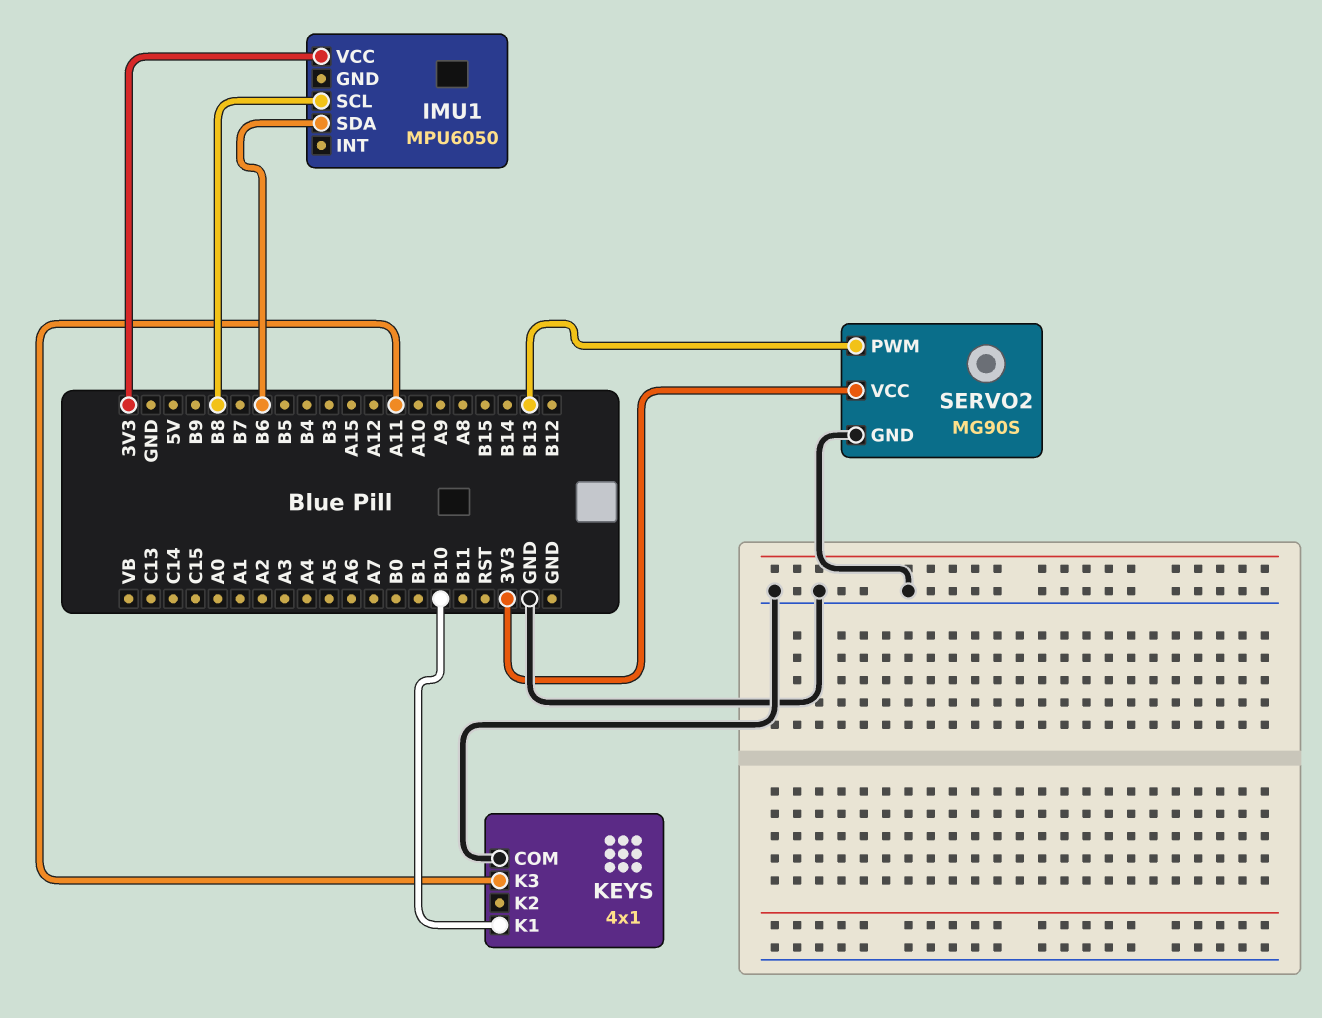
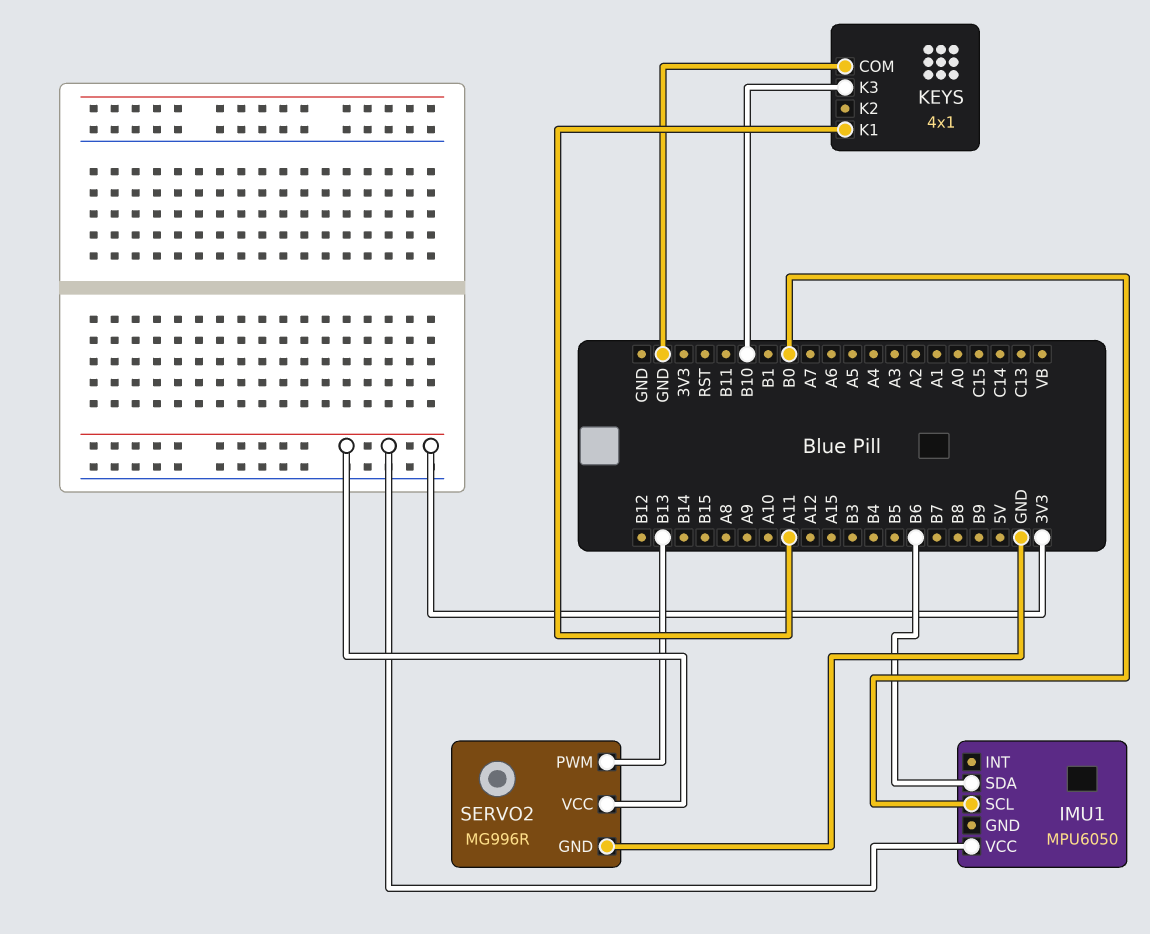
IMU1 pin SCL: B8 -> B0
KEYS pin K1: B10 -> A11
KEYS pin K3: A11 -> B10
SERVO2: MG90S -> MG996R

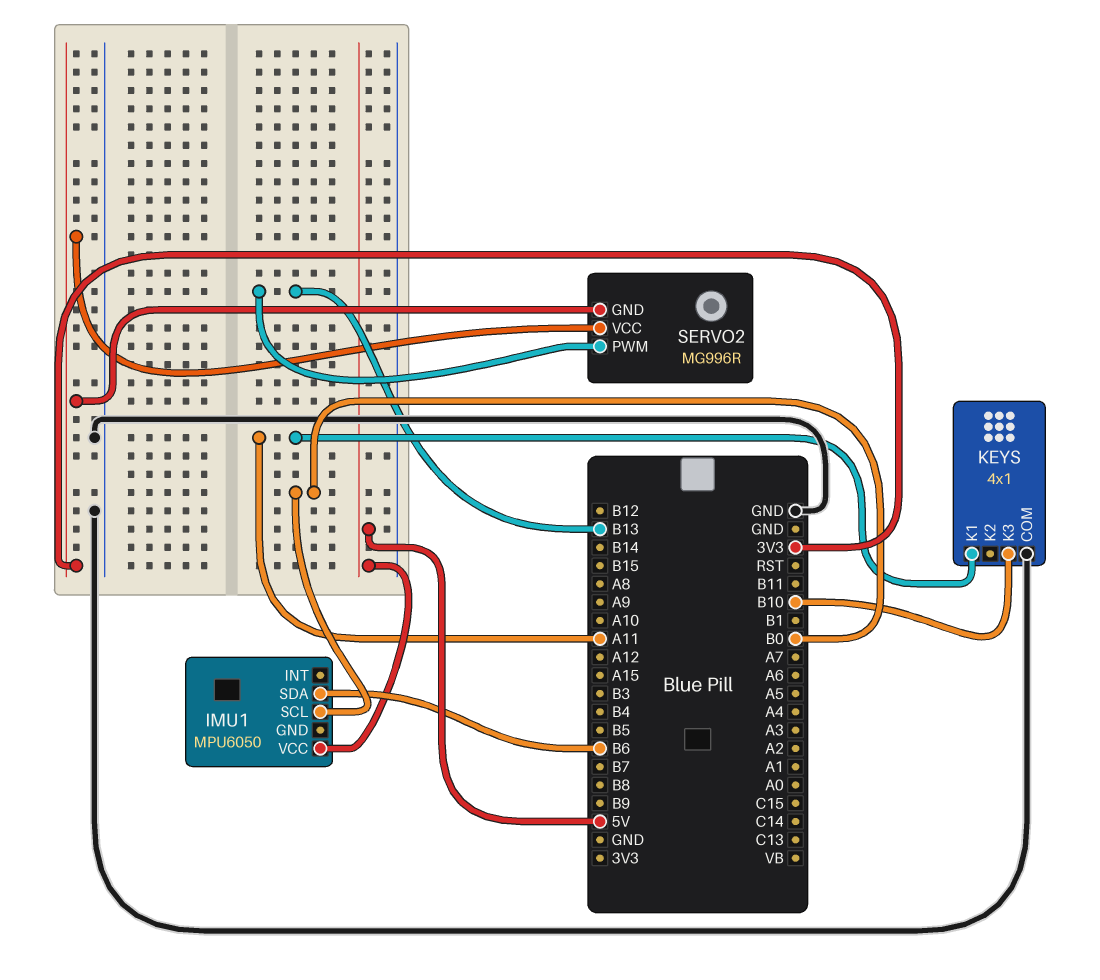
IMU1 pin VCC: 3V3 -> 5V
SERVO2 pin GND: GND -> 3V3

